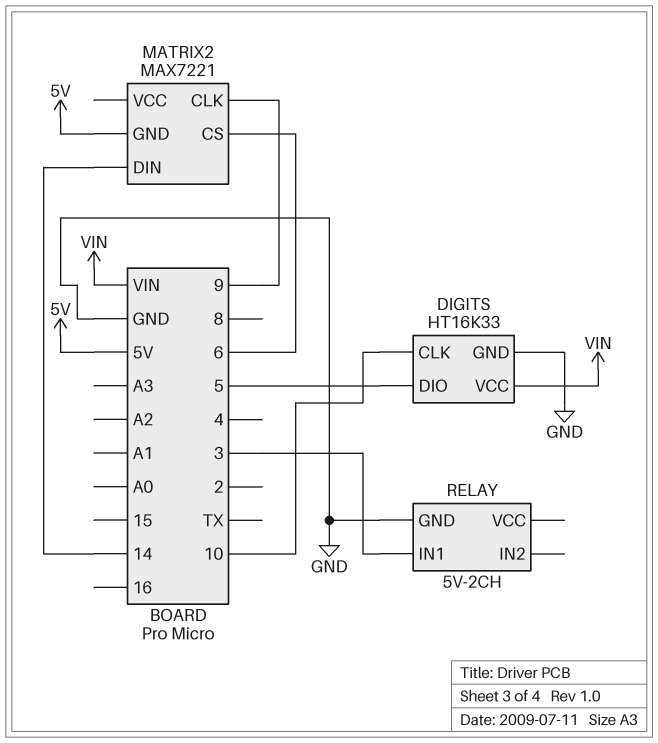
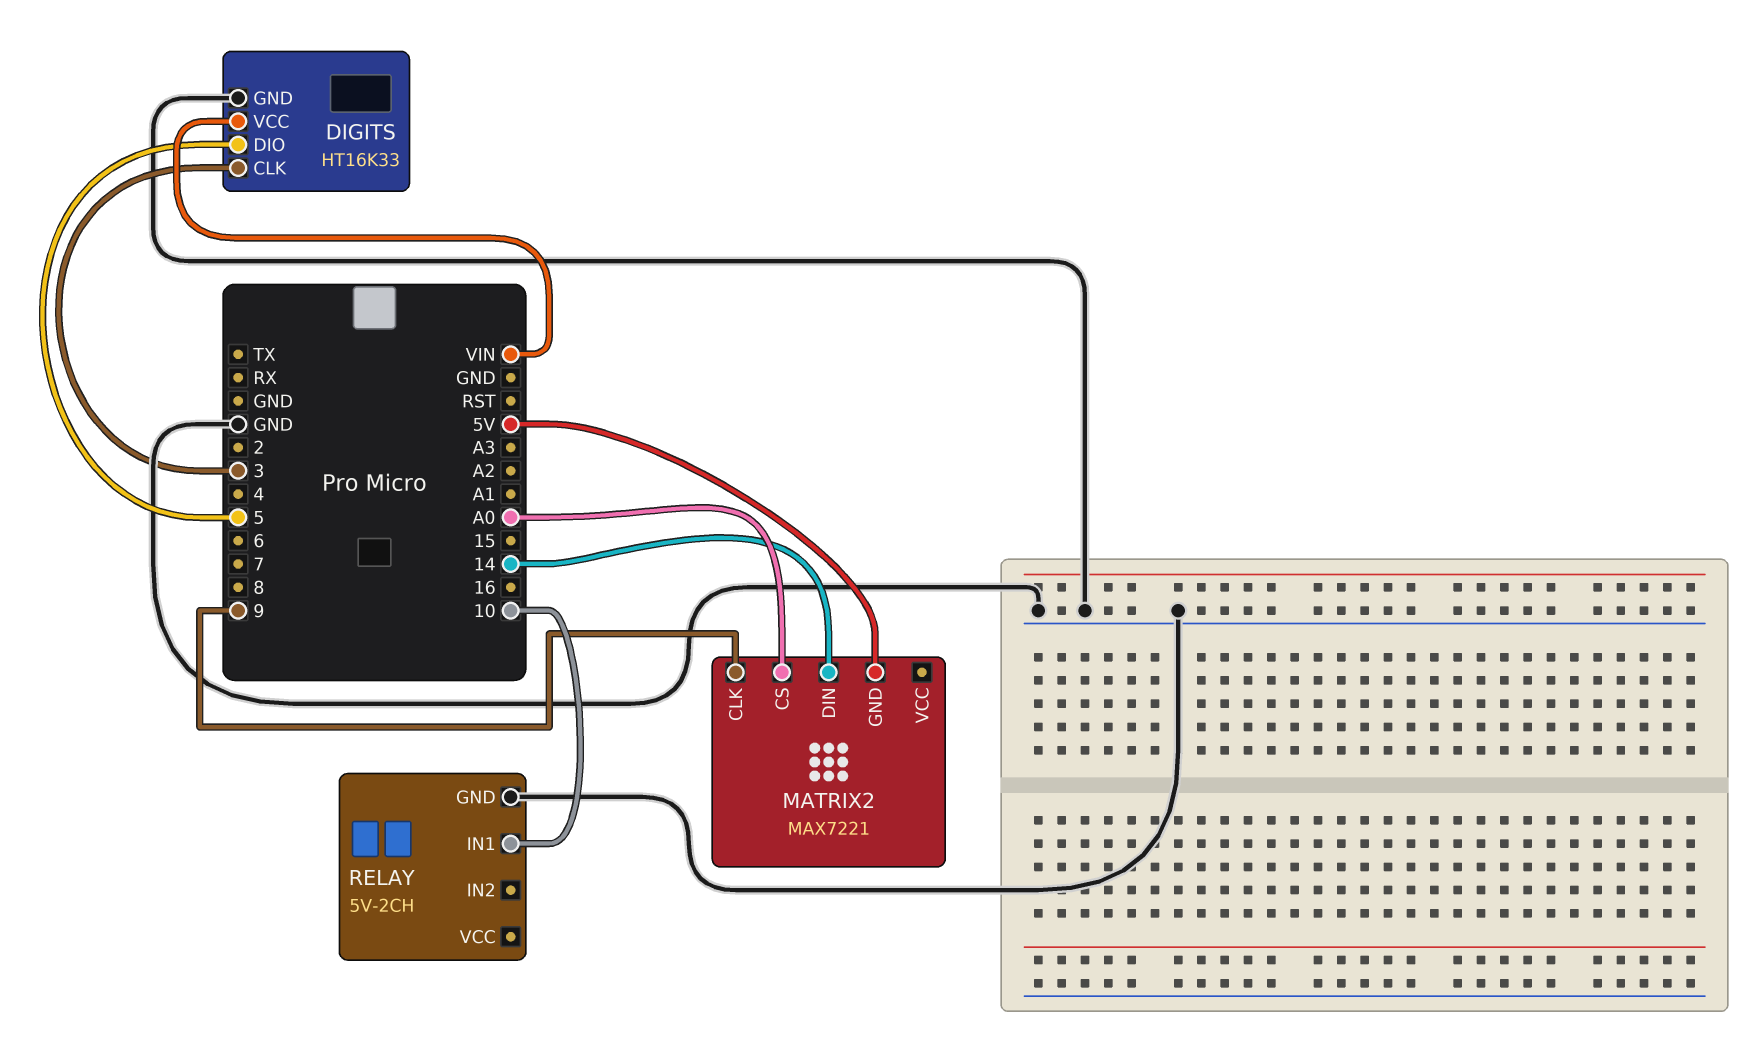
DIGITS pin CLK: 10 -> 3
MATRIX2 pin CS: 6 -> A0
RELAY pin IN1: 3 -> 10

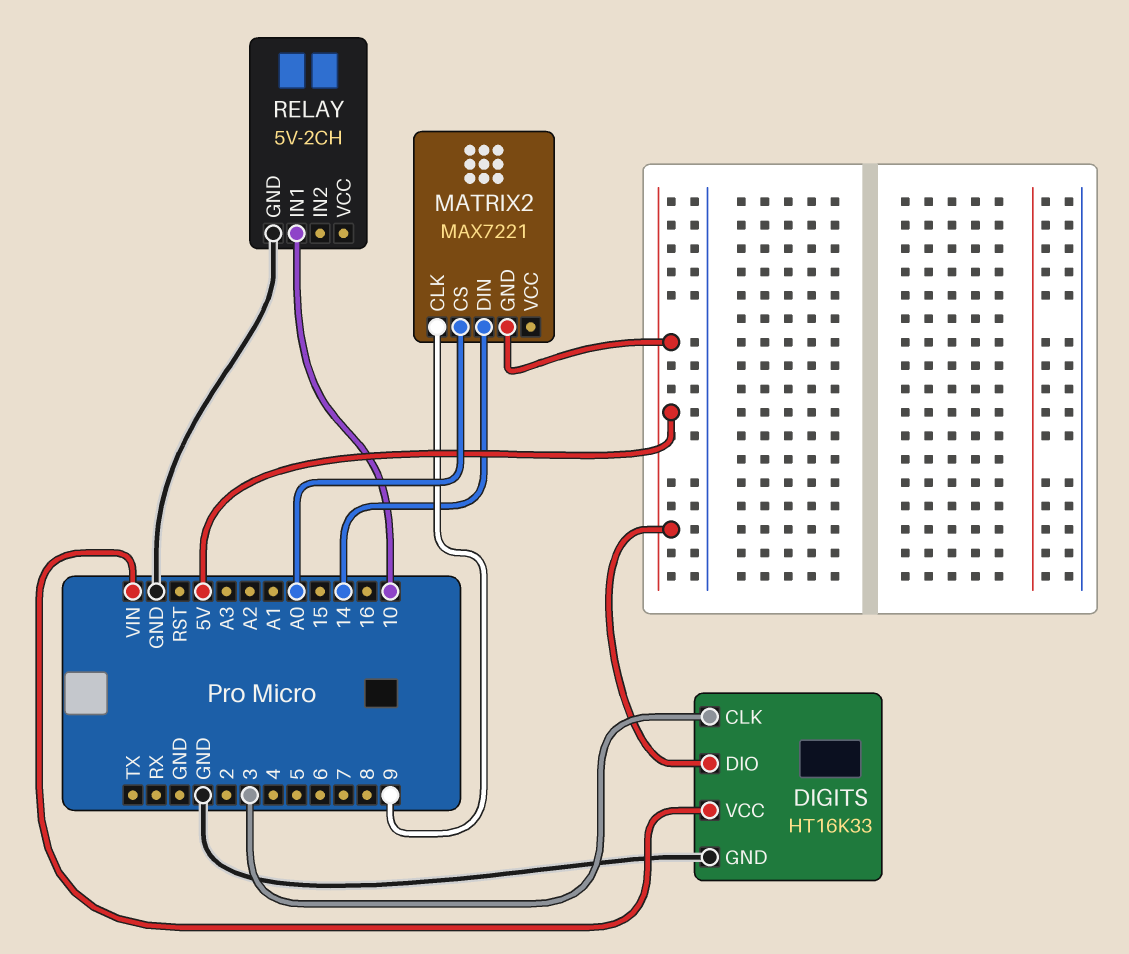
DIGITS pin DIO: 5 -> 5V

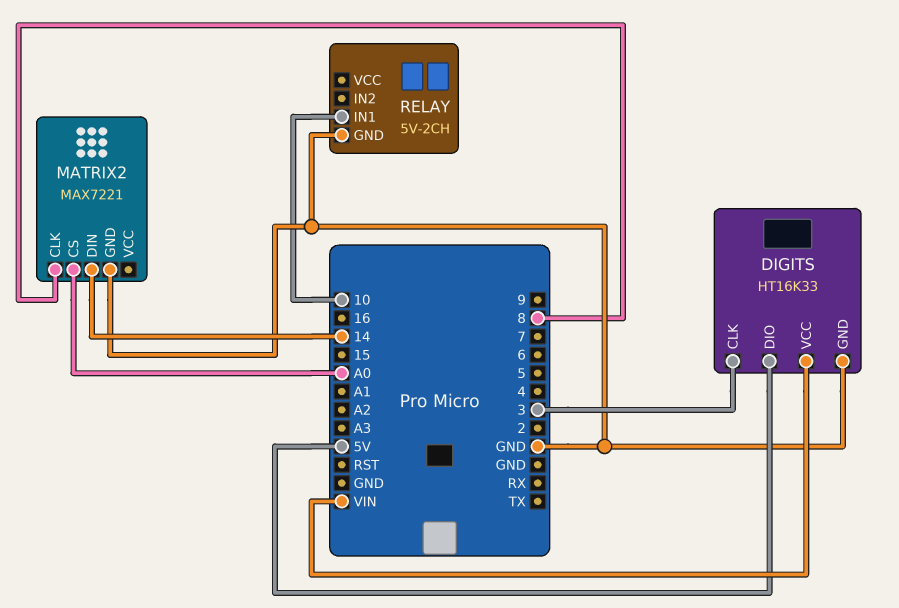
MATRIX2 pin CLK: 9 -> 8
MATRIX2 pin GND: 5V -> GND

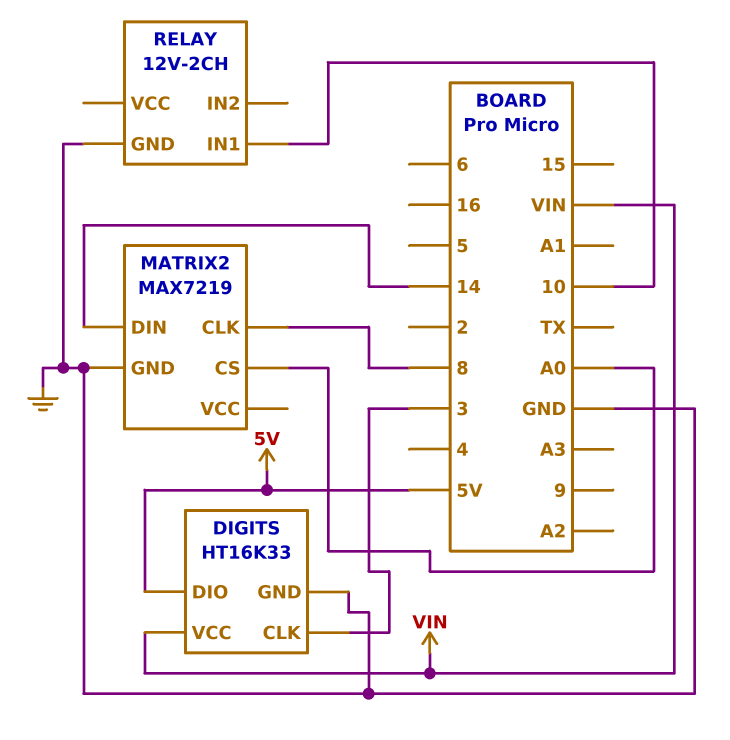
MATRIX2: MAX7221 -> MAX7219
RELAY: 5V-2CH -> 12V-2CH

